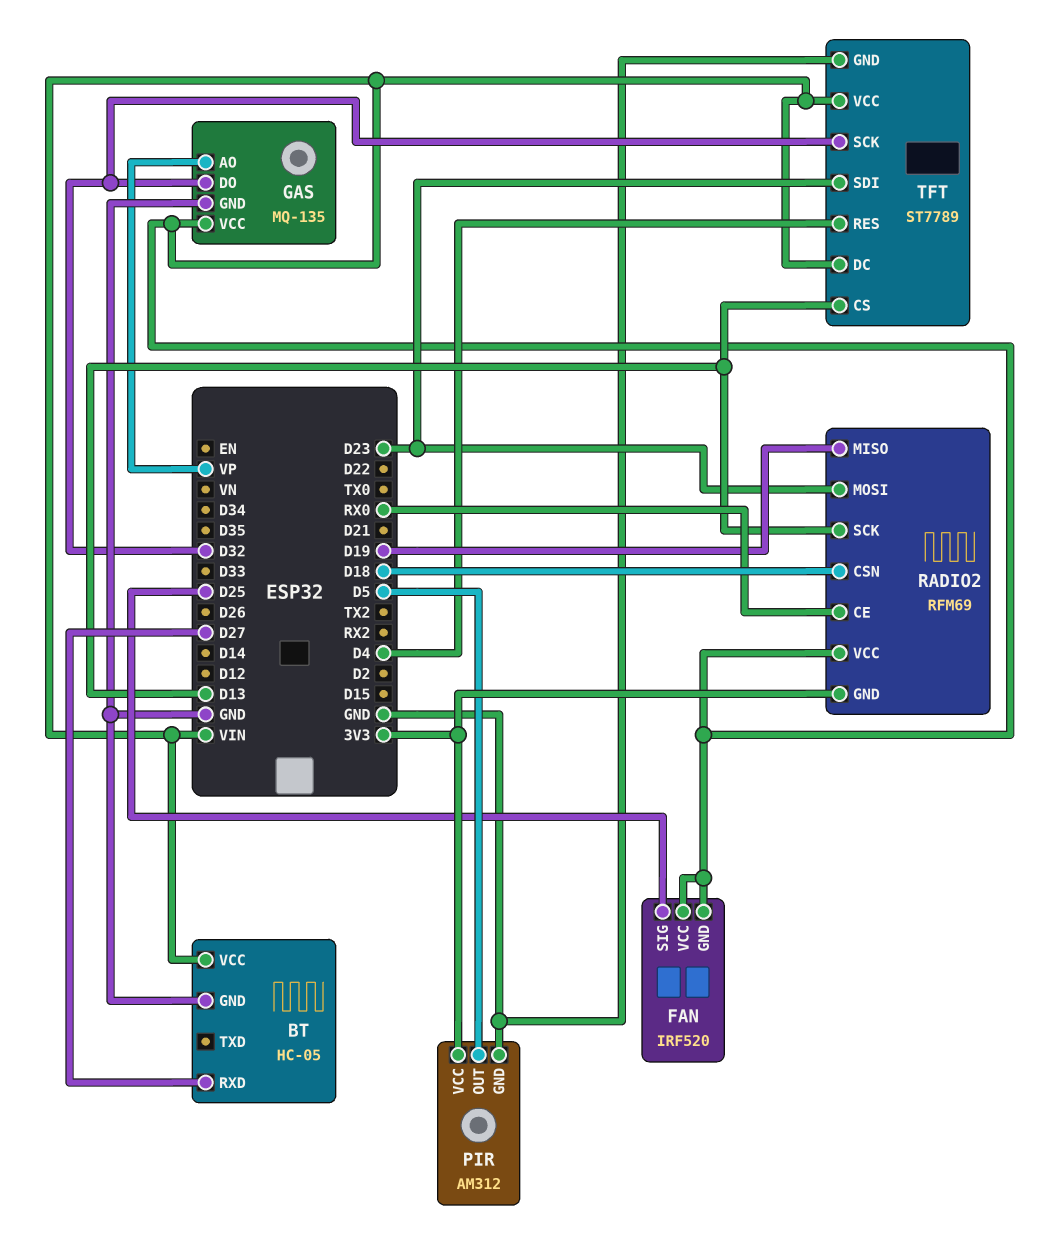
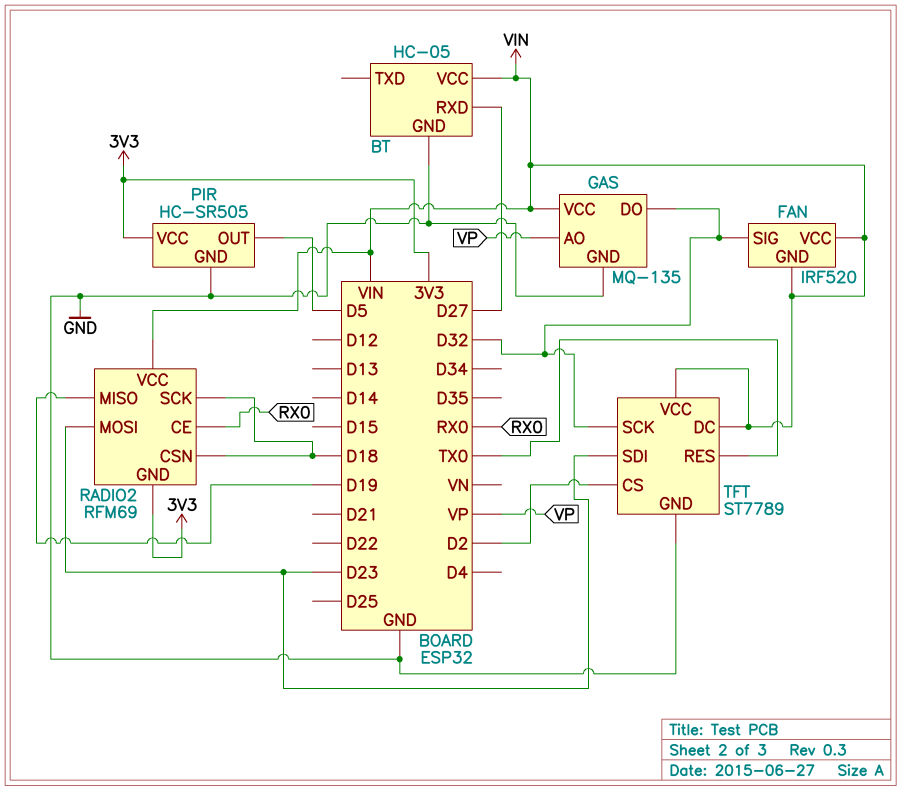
FAN pin SIG: D25 -> D32
PIR: AM312 -> HC-SR505
RADIO2 pin SCK: D13 -> D18
TFT pin CS: D13 -> D2
TFT pin RES: D4 -> TX0

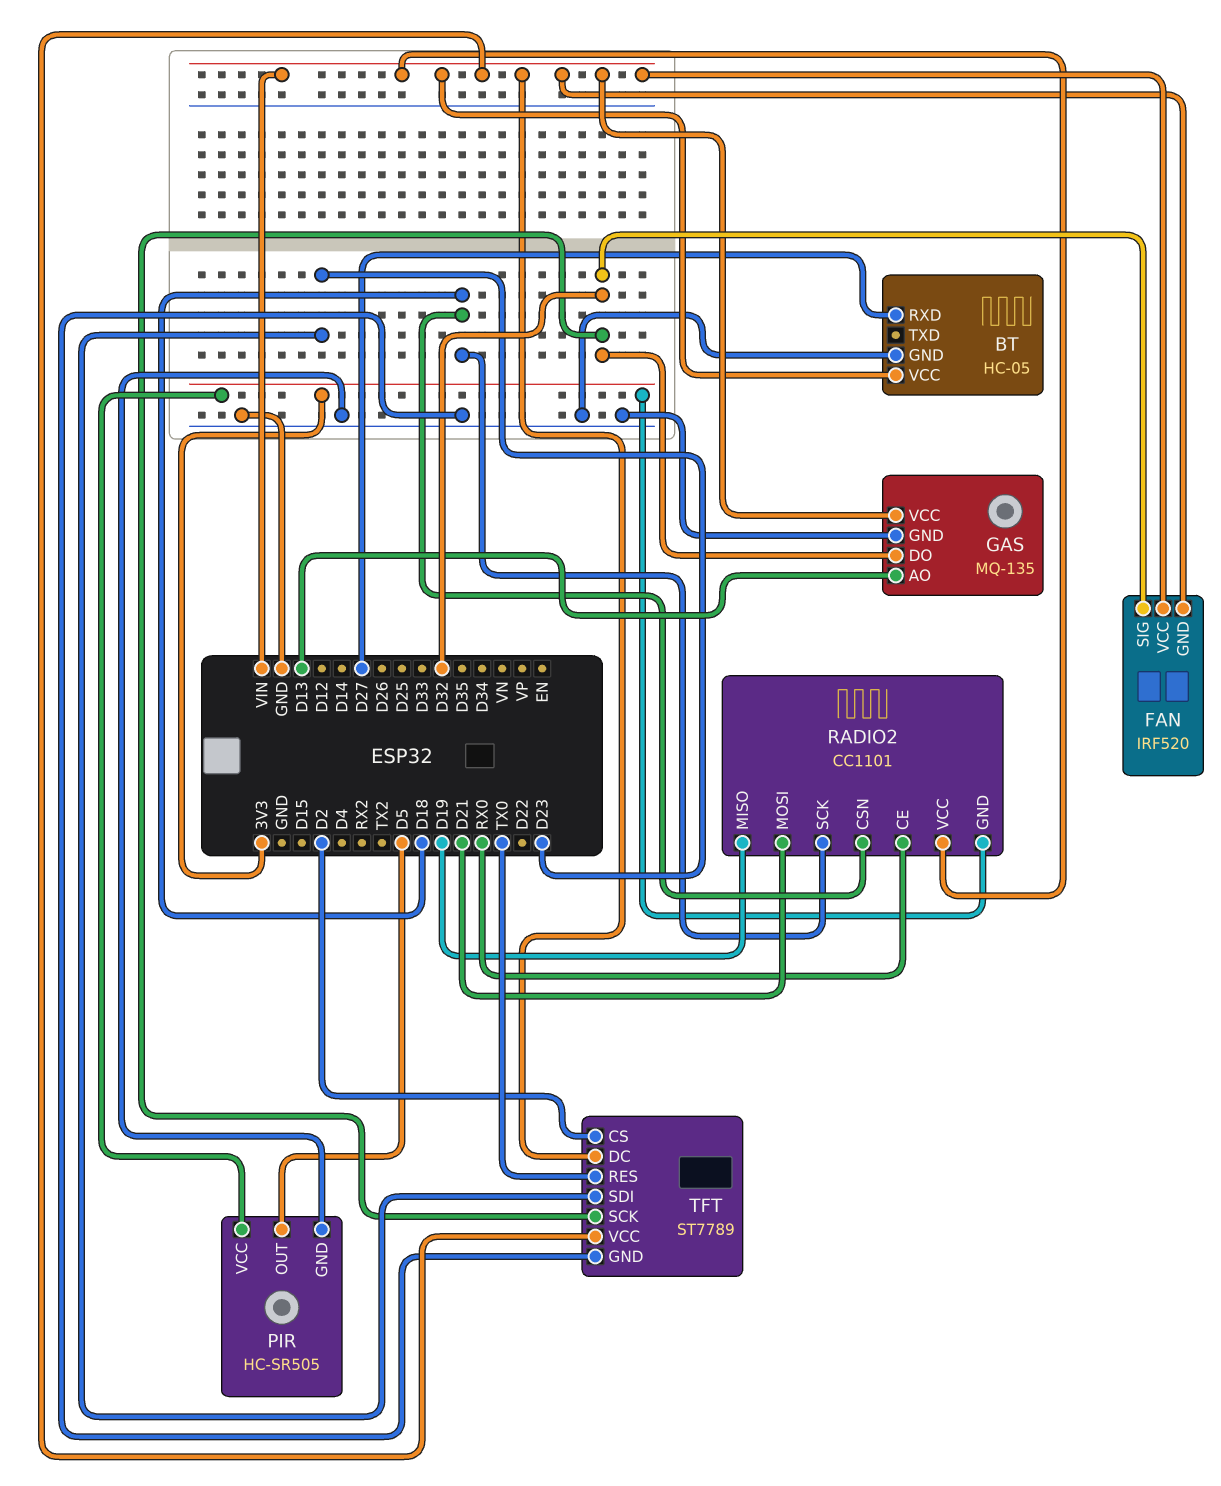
GAS pin AO: VP -> D13
RADIO2: RFM69 -> CC1101
RADIO2 pin MOSI: D23 -> D21

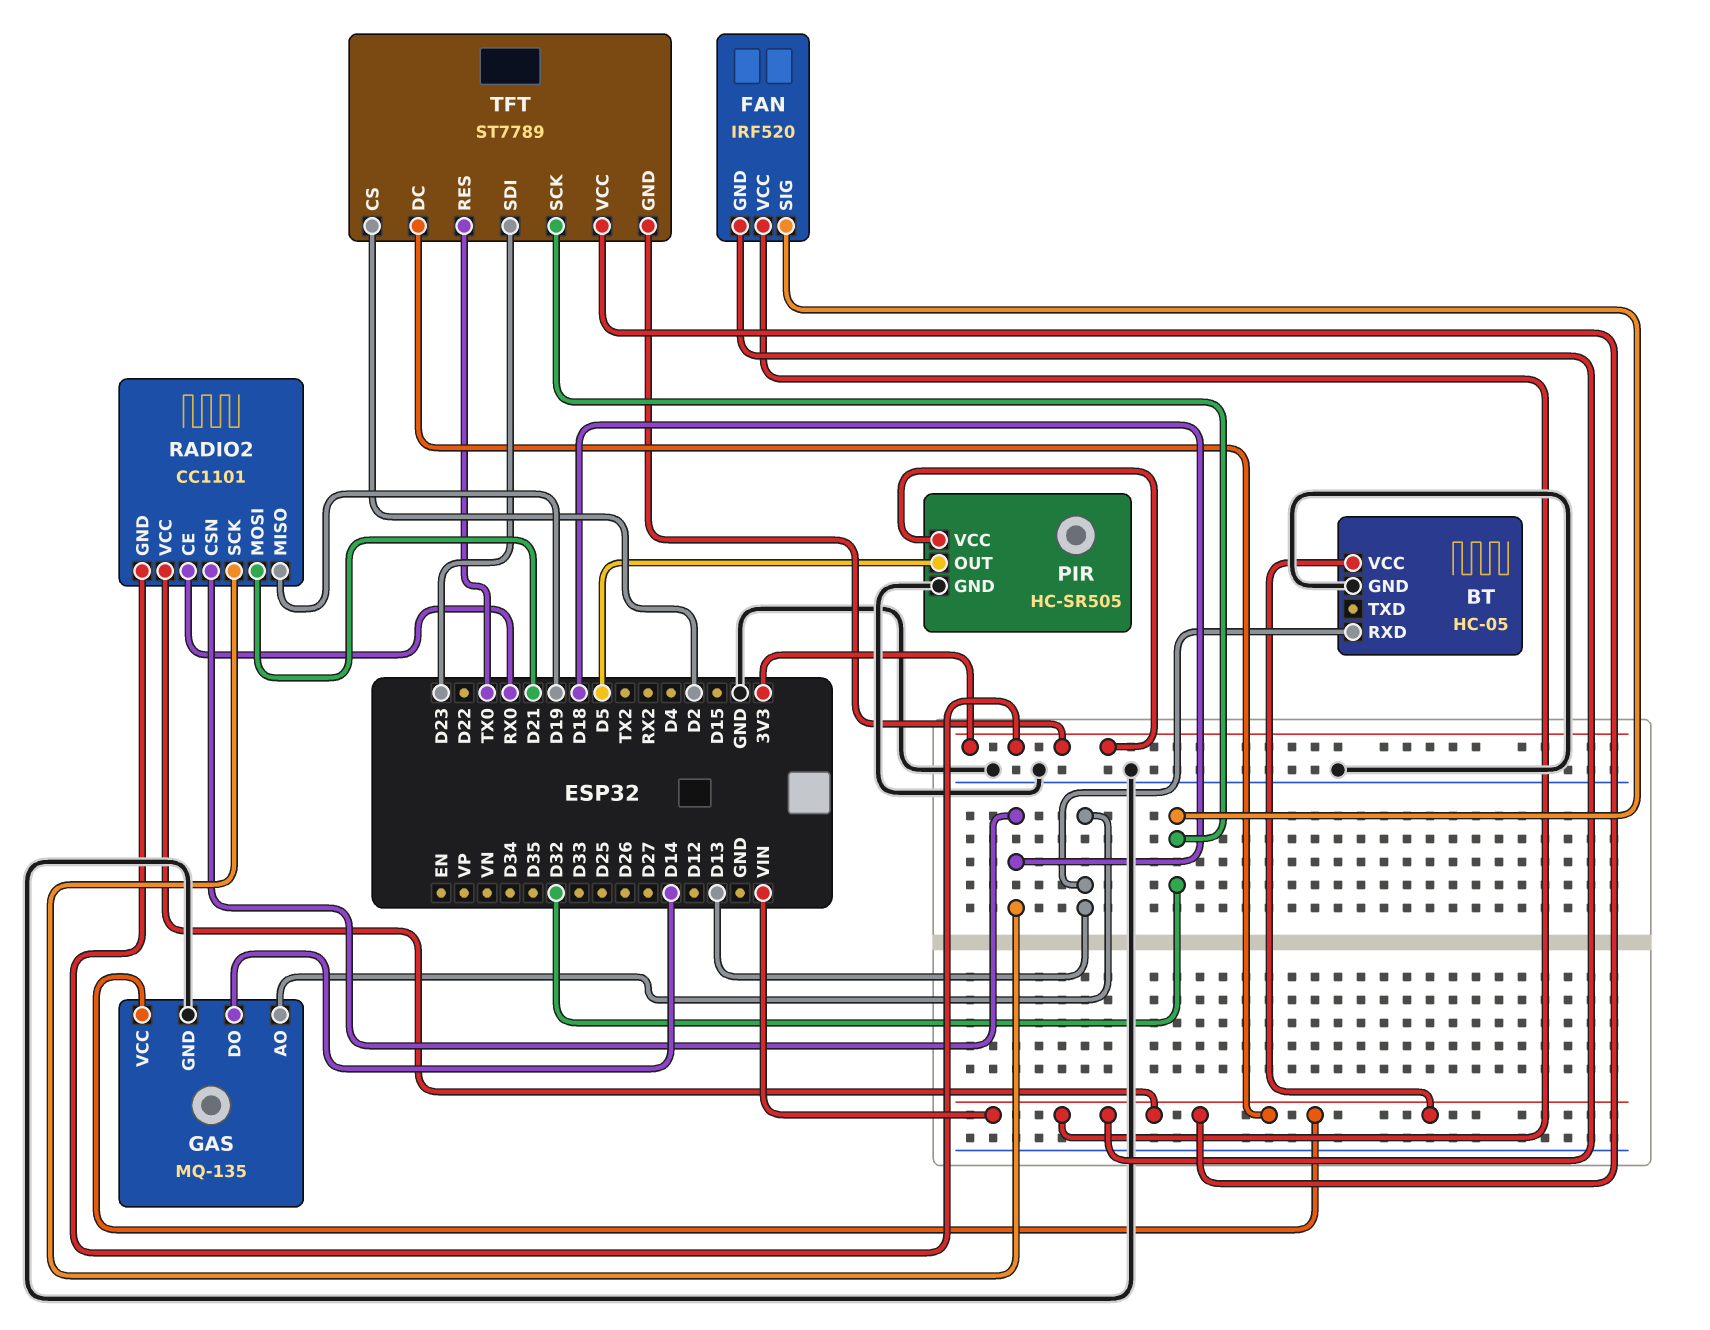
BT pin RXD: D27 -> D13
GAS pin DO: D32 -> D14
TFT pin GND: GND -> 3V3

